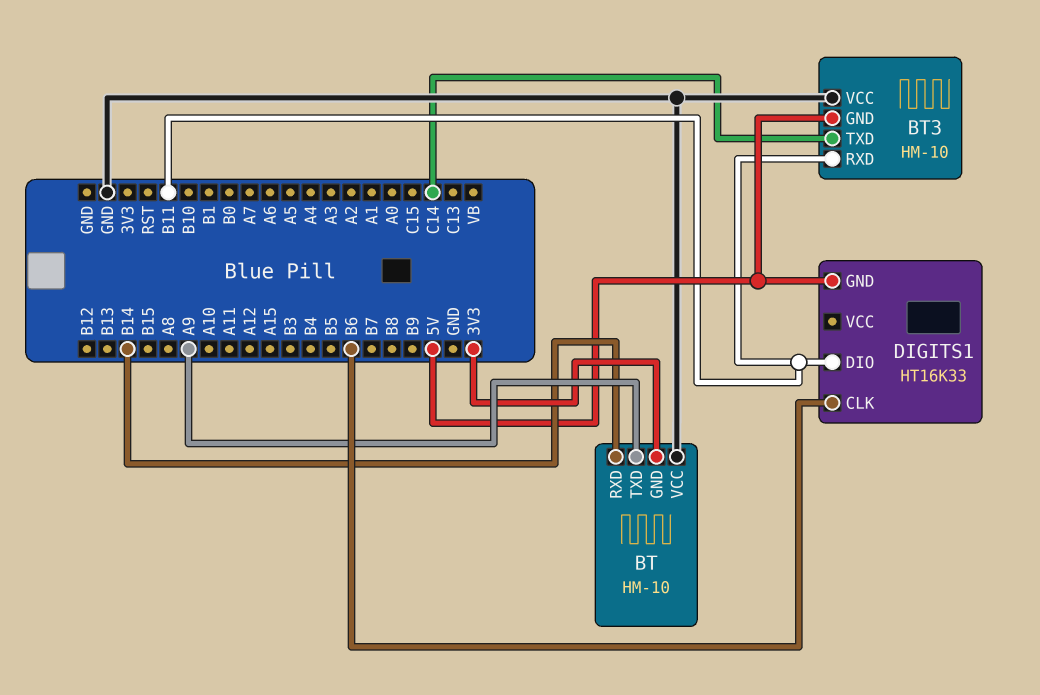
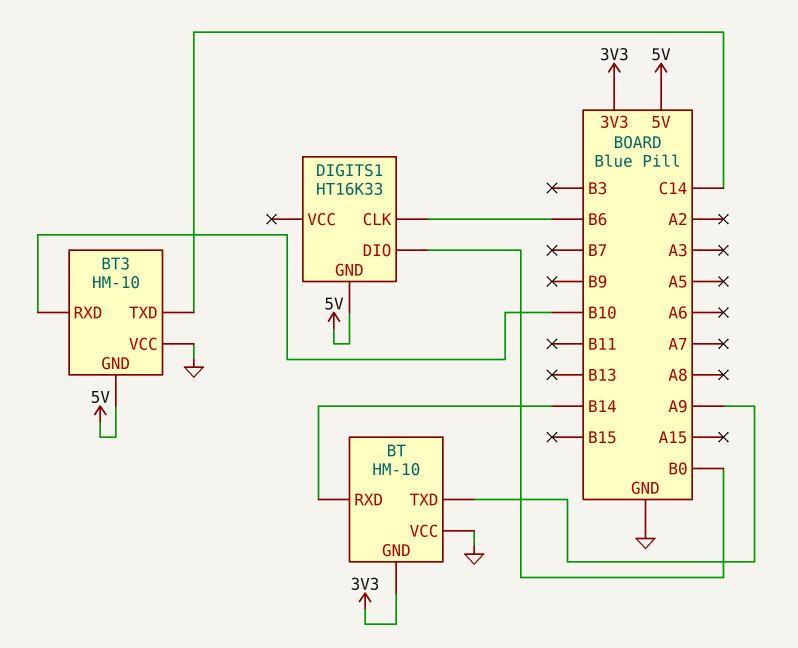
BT3 pin RXD: B11 -> B10
DIGITS1 pin DIO: B11 -> B0

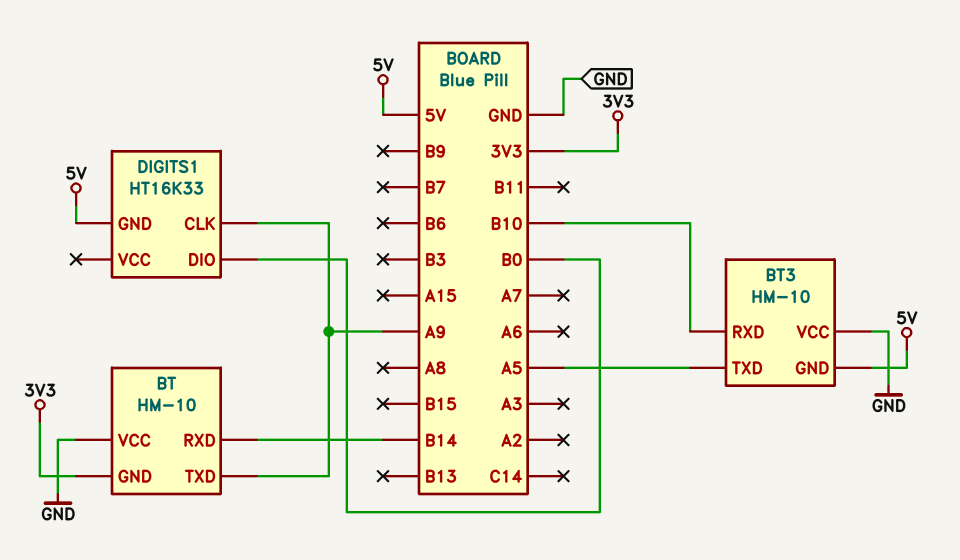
BT3 pin TXD: C14 -> A5
DIGITS1 pin CLK: B6 -> A9

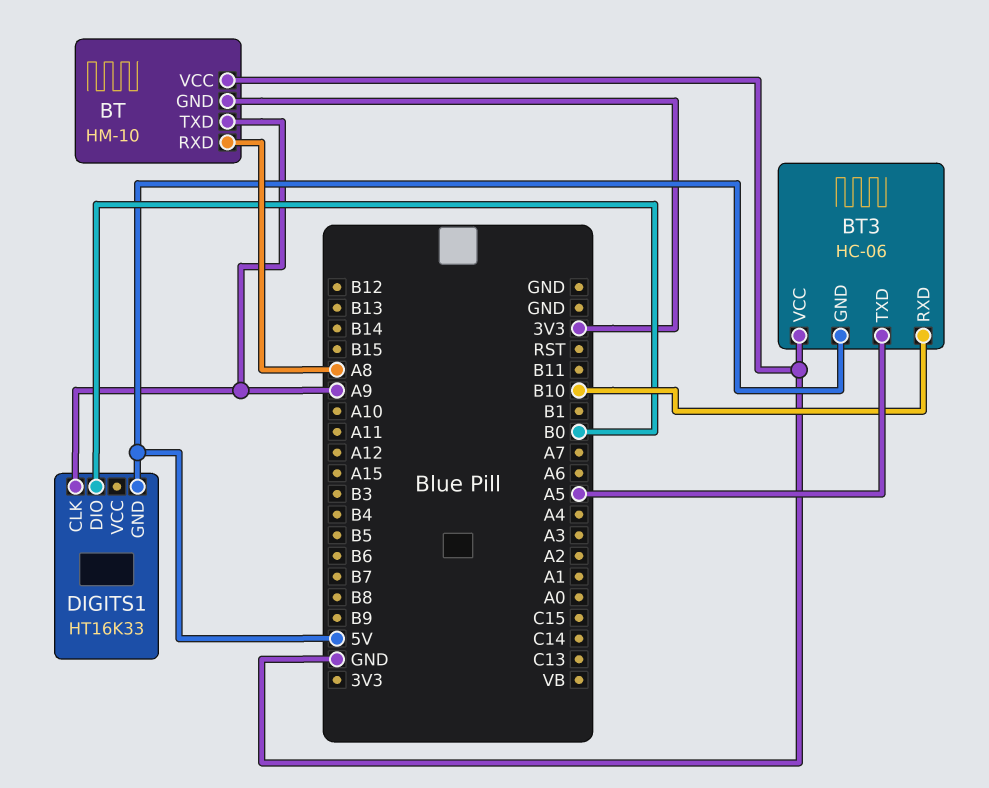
BT pin RXD: B14 -> A8
BT3: HM-10 -> HC-06

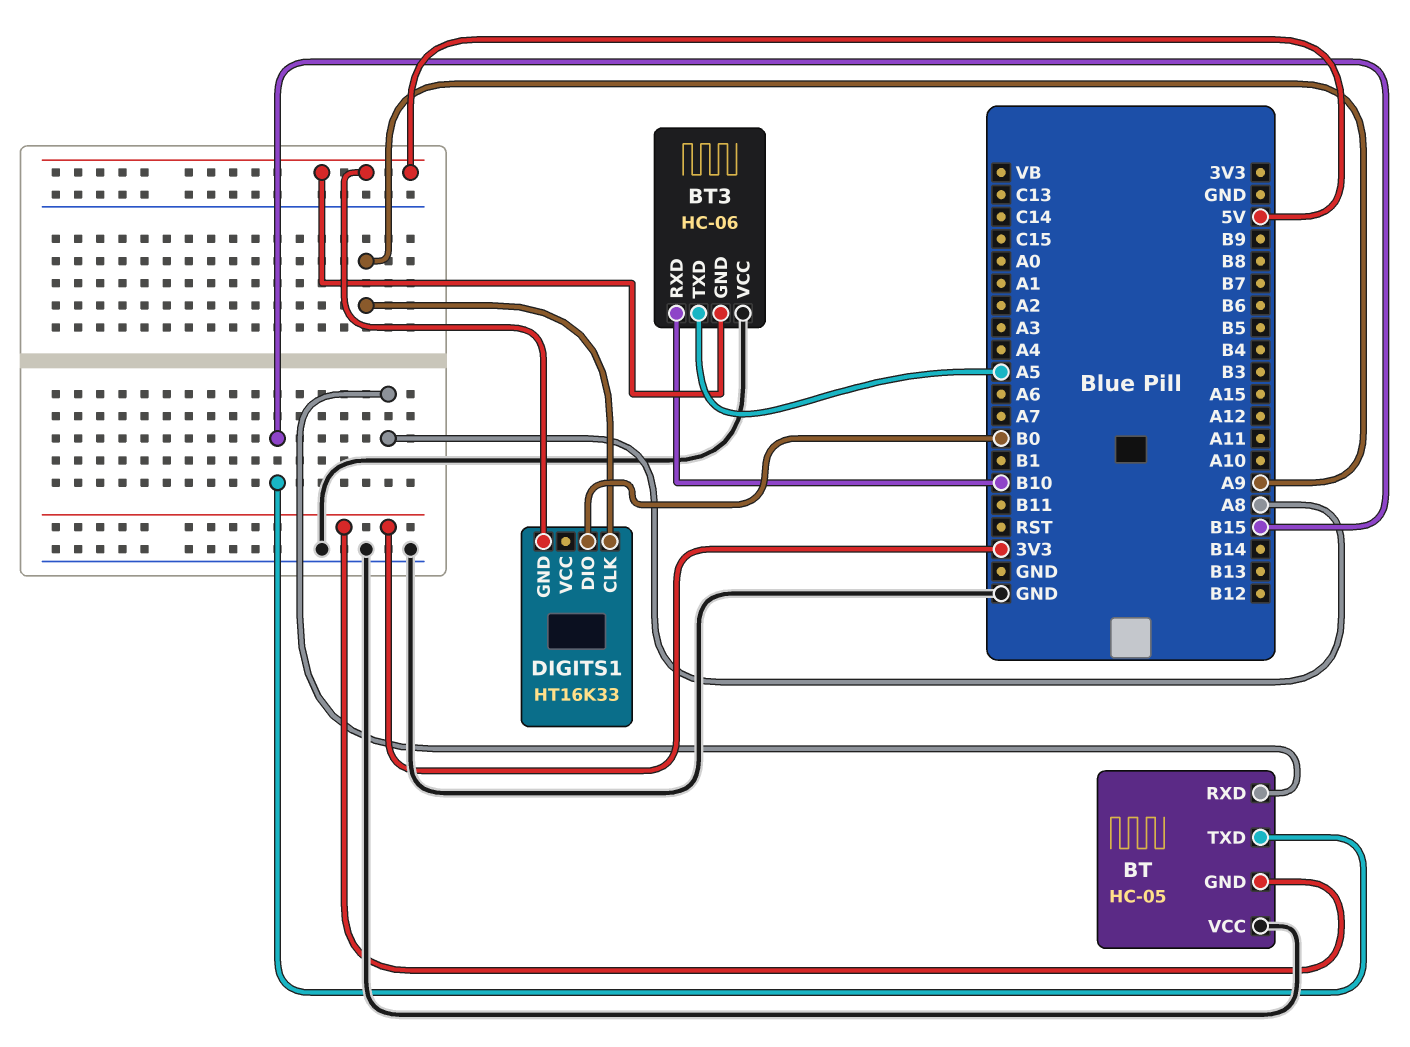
BT: HM-10 -> HC-05
BT pin TXD: A9 -> B15

